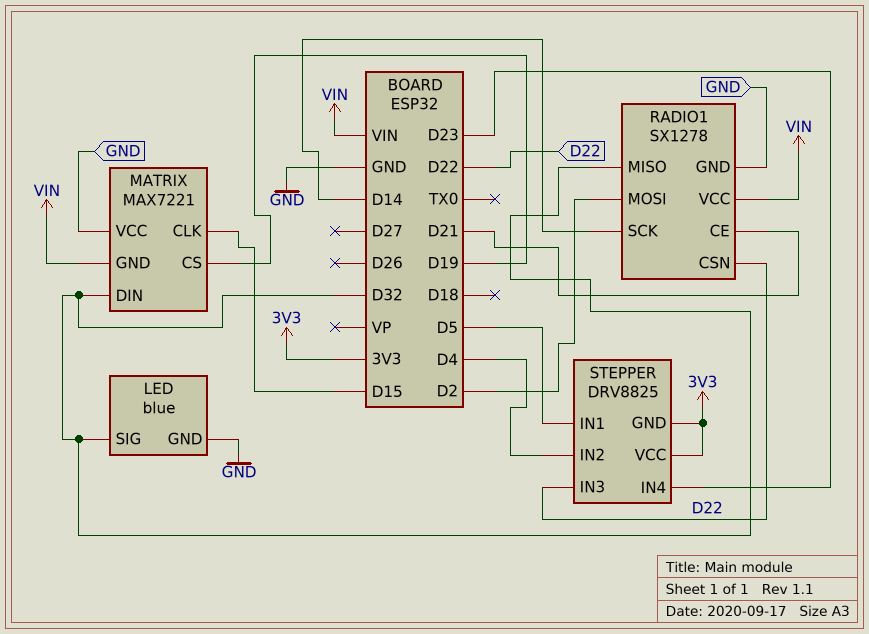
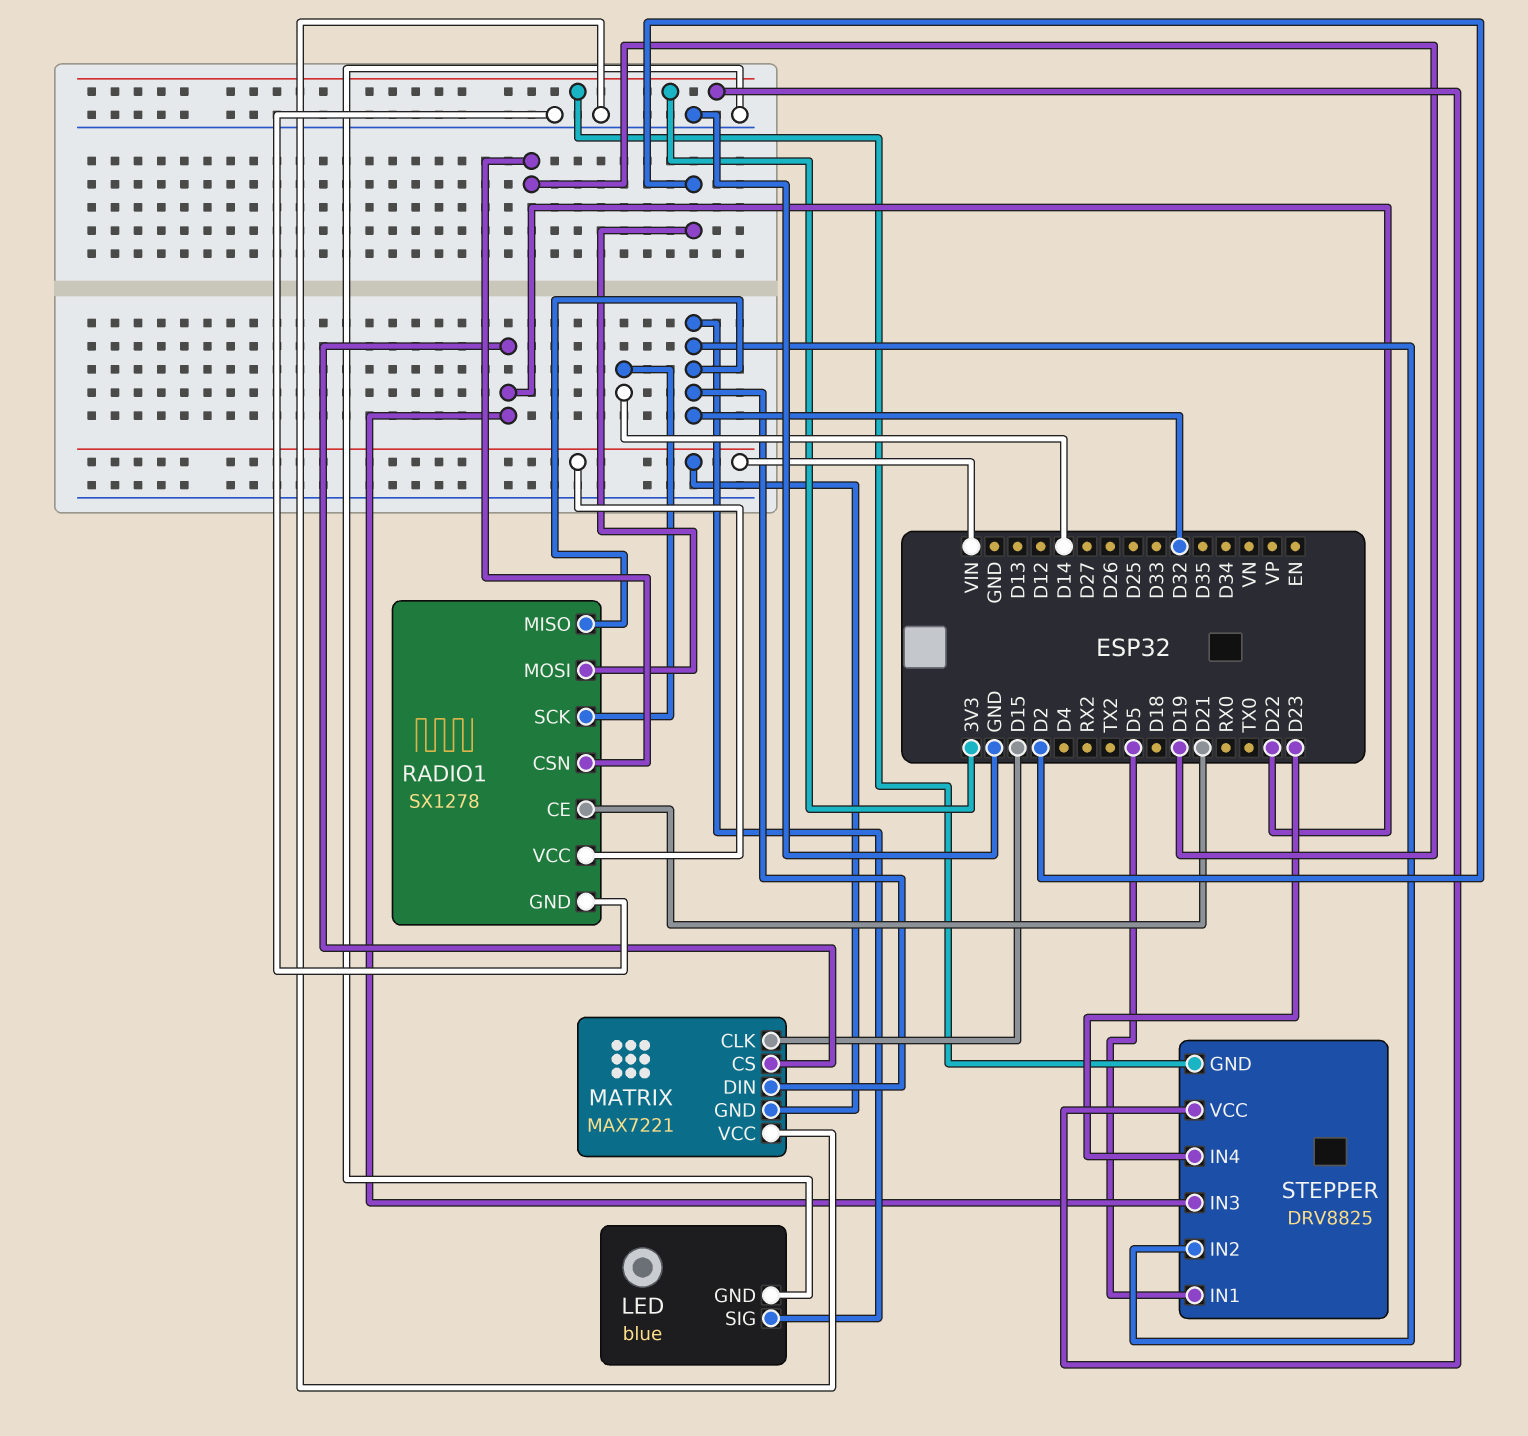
MATRIX pin CS: D19 -> D22
RADIO1 pin CSN: D22 -> D19
STEPPER pin IN2: D4 -> D32

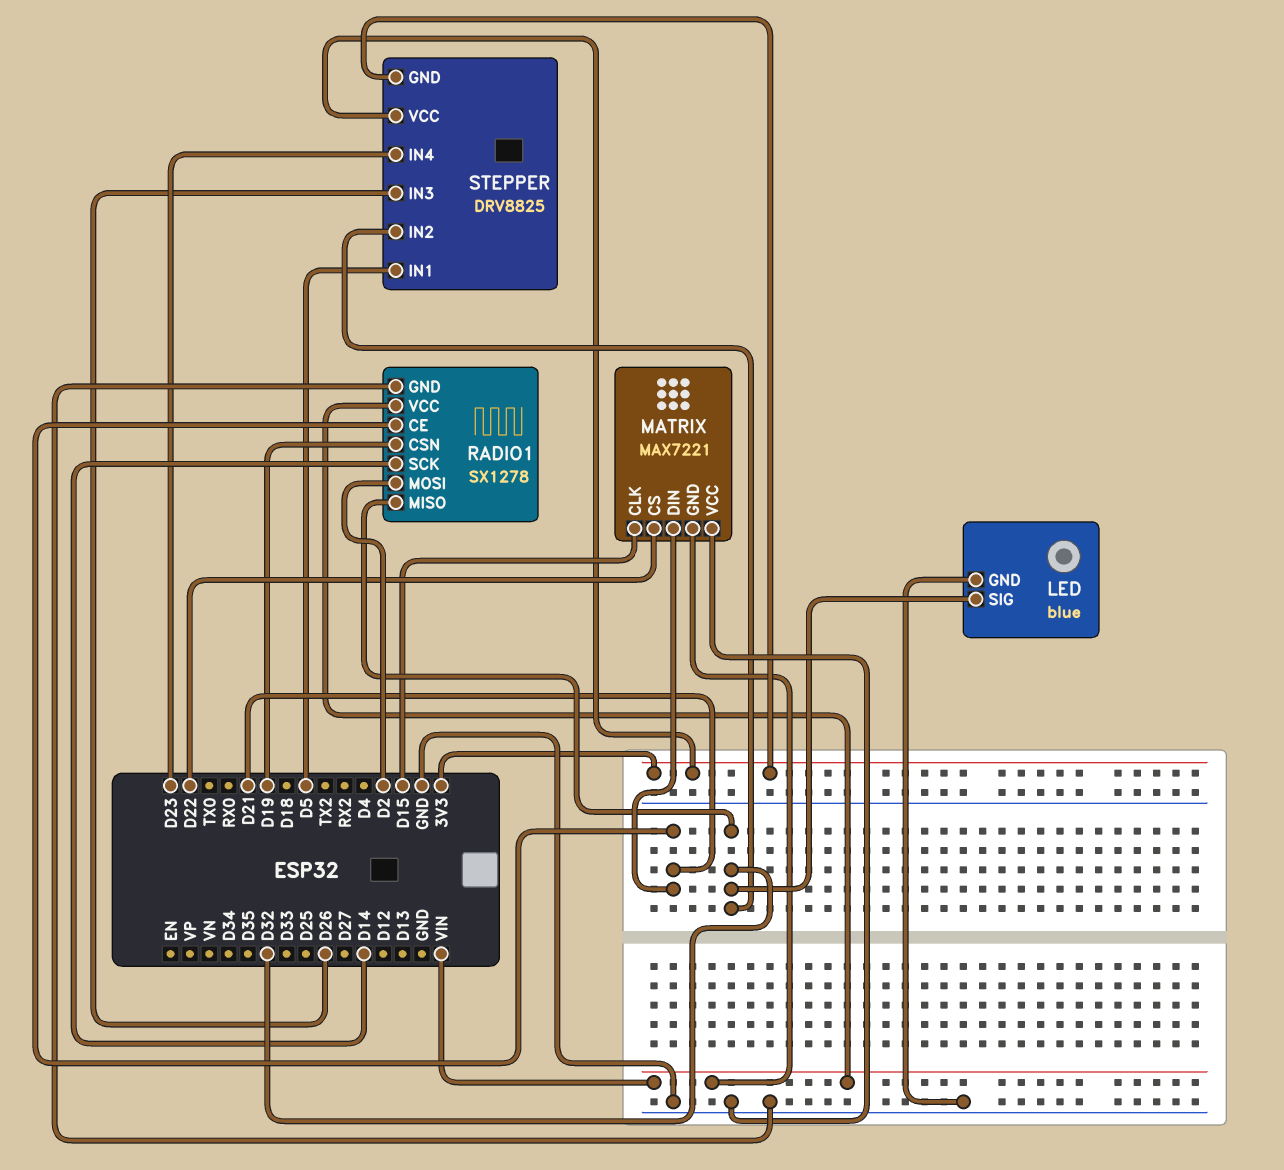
MATRIX pin DIN: D32 -> D21
STEPPER pin IN3: D22 -> D26

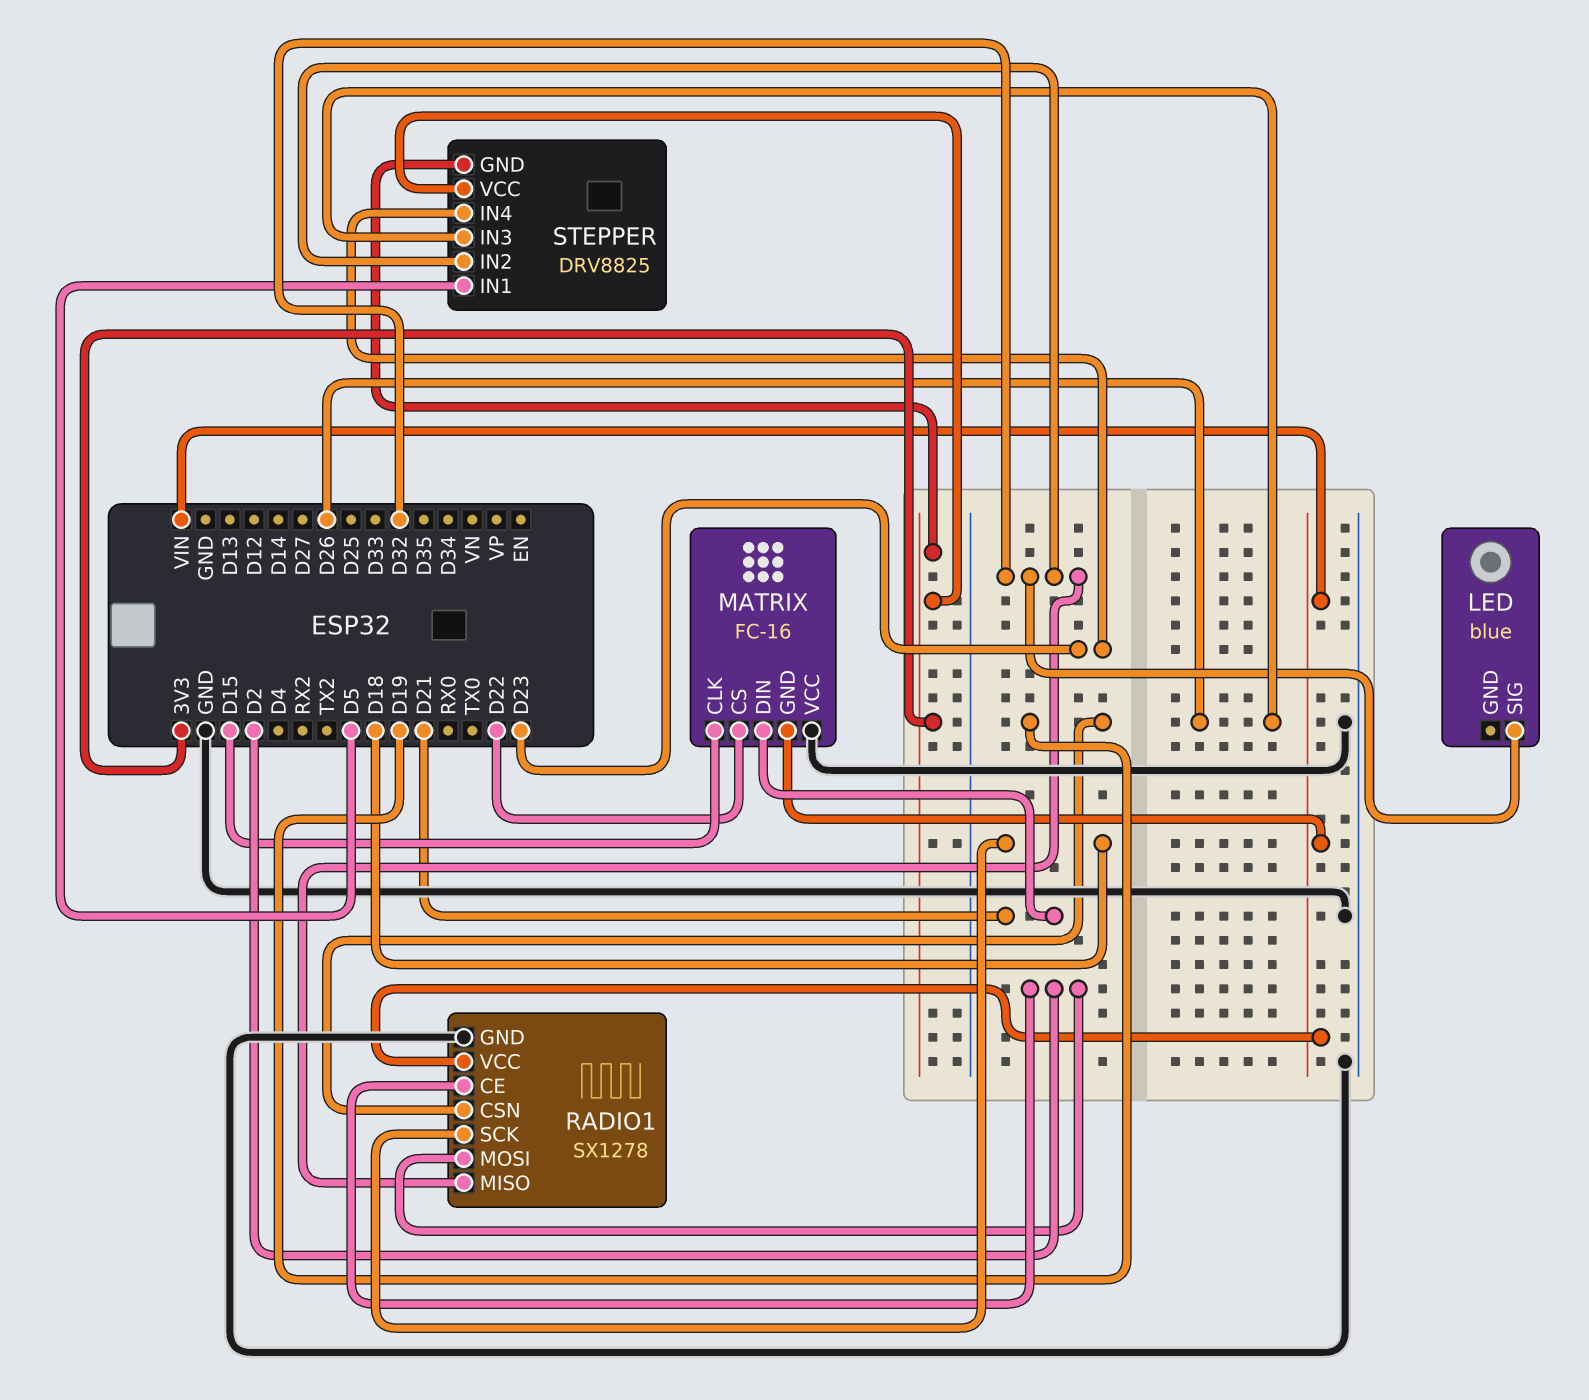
LED pin GND: GND -> none
MATRIX: MAX7221 -> FC-16
RADIO1 pin CE: D21 -> D2
RADIO1 pin SCK: D14 -> D18

